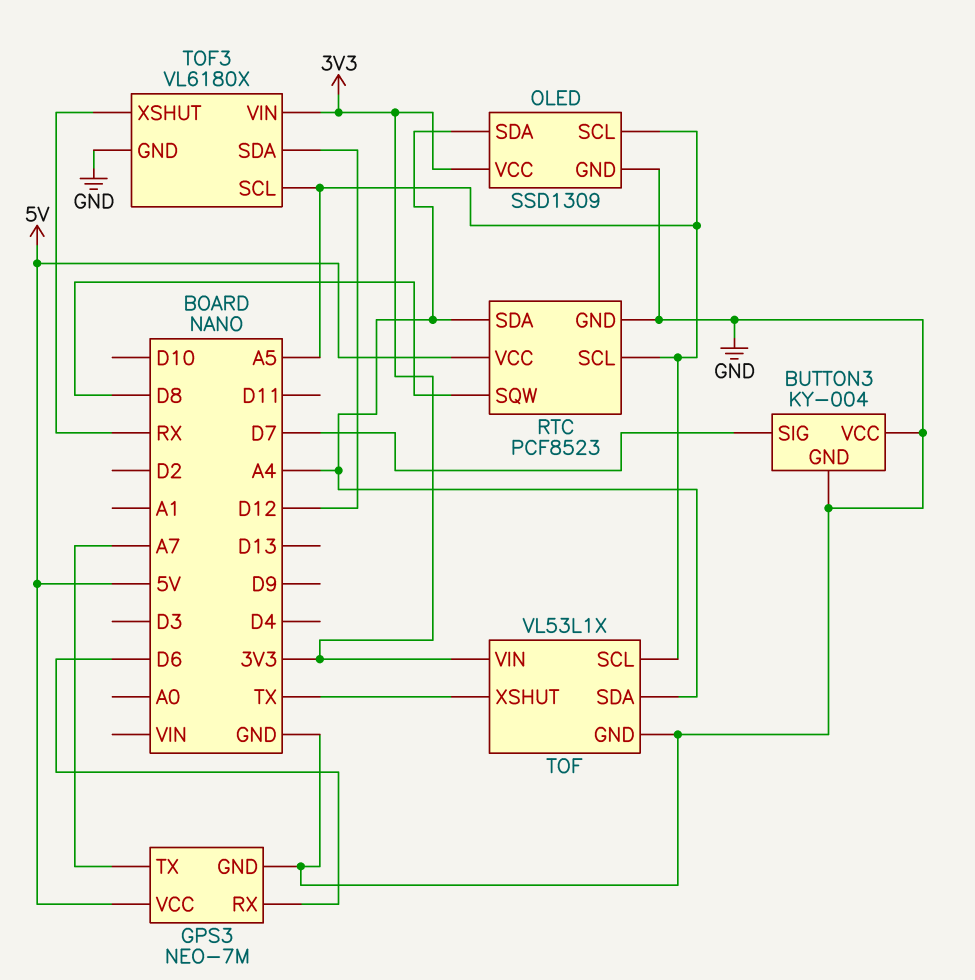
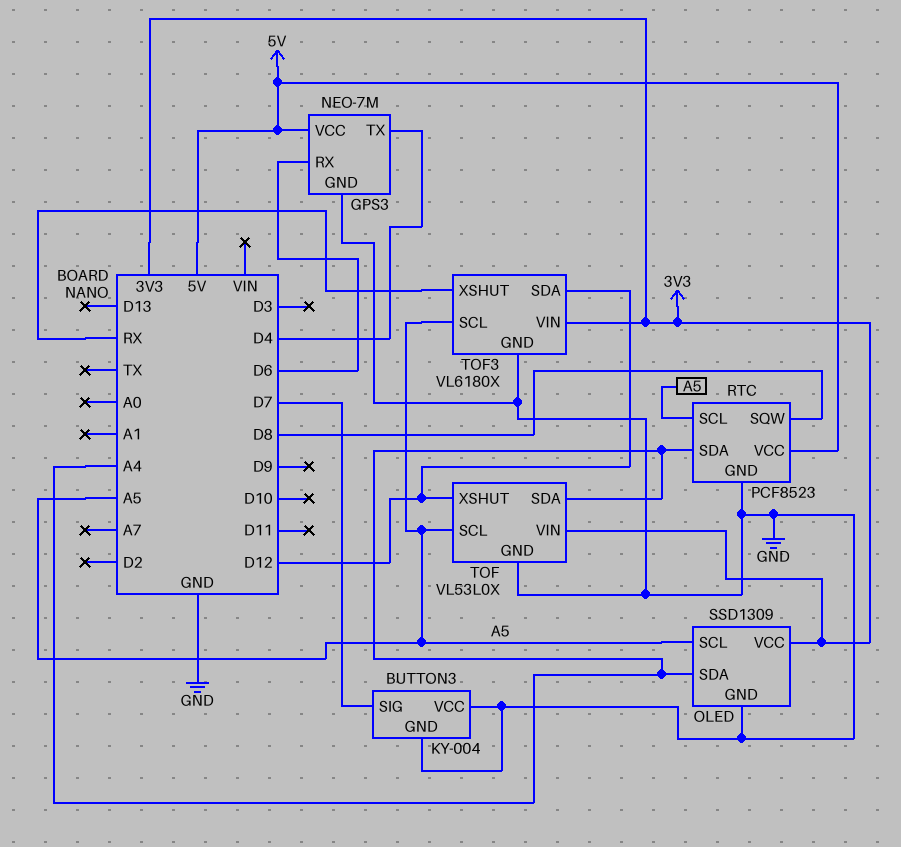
GPS3 pin TX: A7 -> D4
TOF: VL53L1X -> VL53L0X
TOF pin XSHUT: TX -> D12

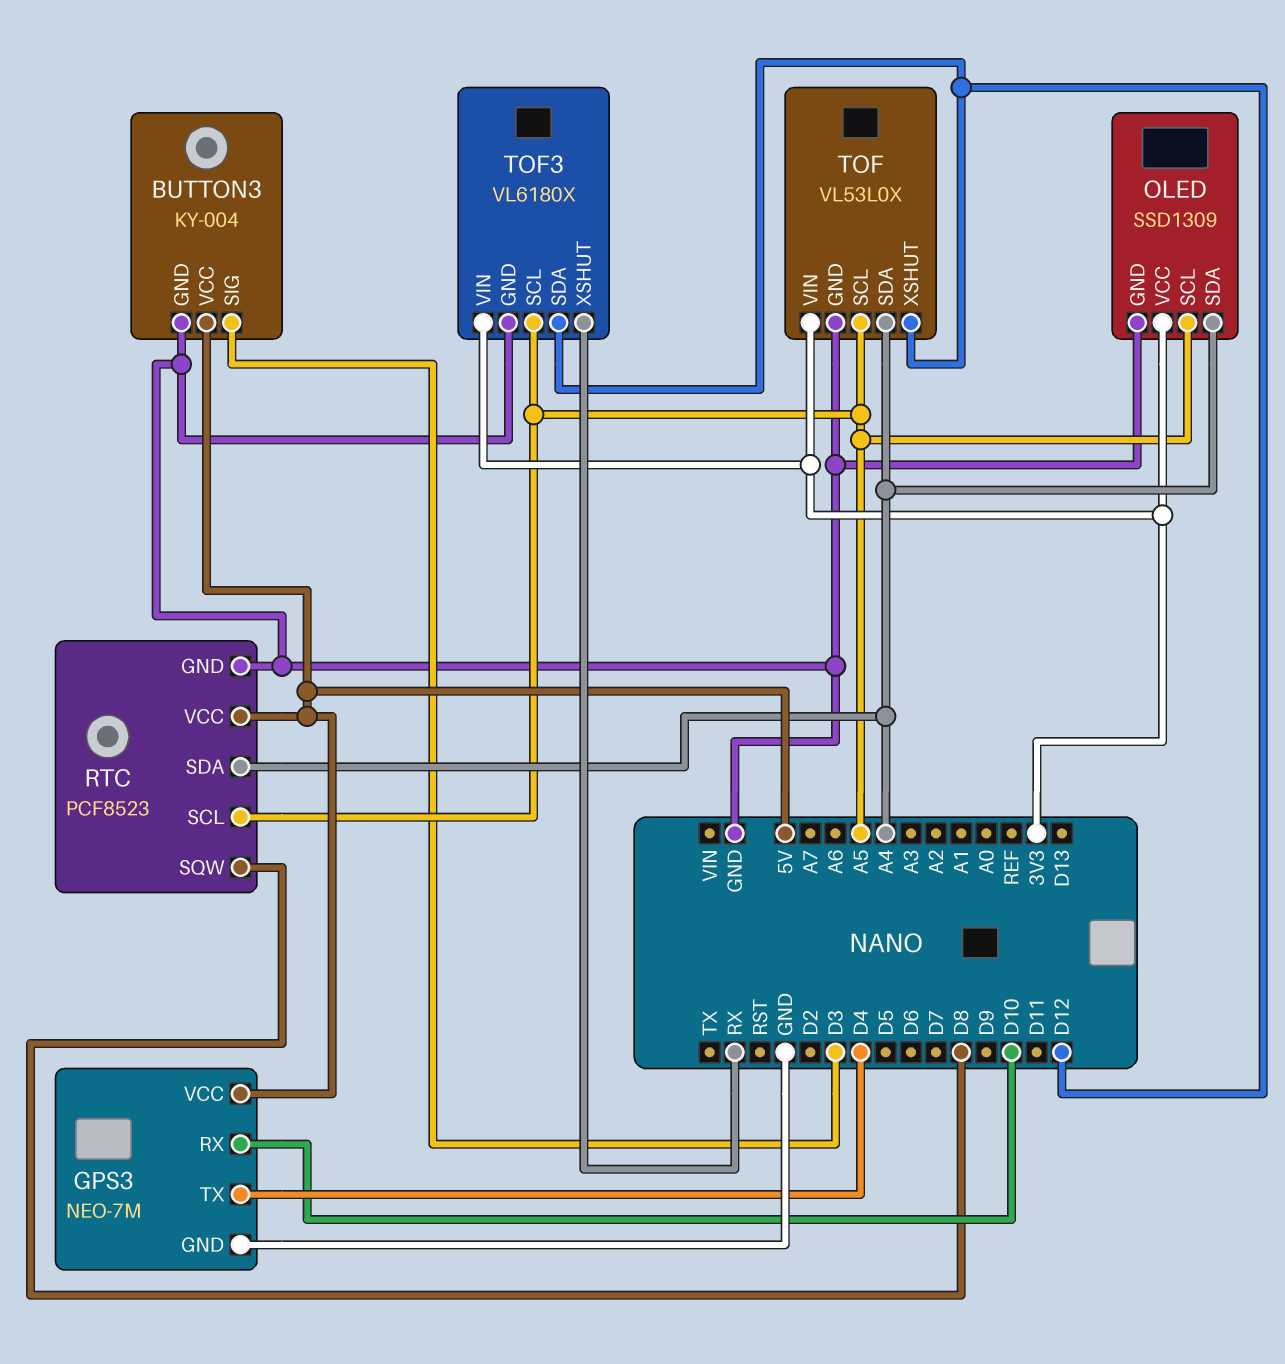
BUTTON3 pin SIG: D7 -> D3
BUTTON3 pin VCC: GND -> 5V
GPS3 pin RX: D6 -> D10

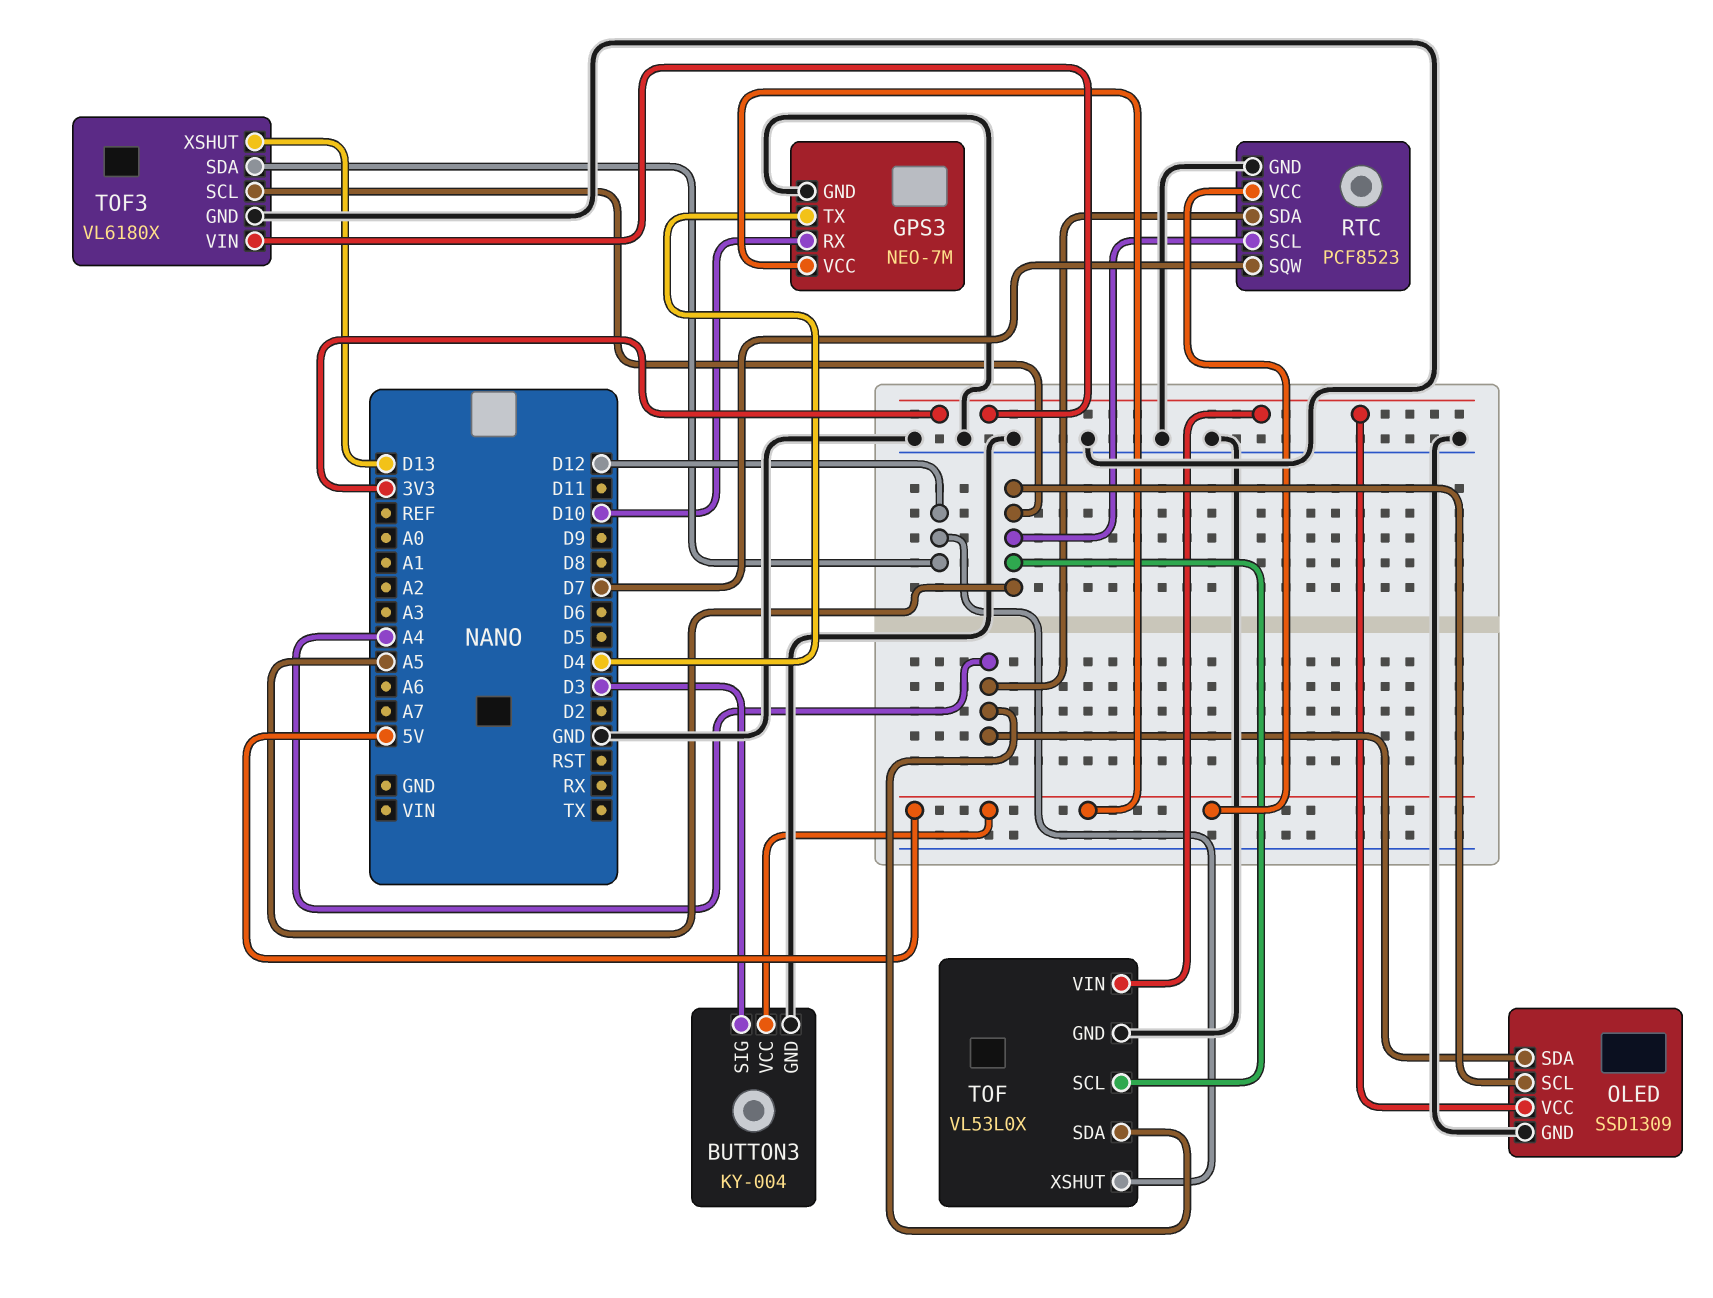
RTC pin SQW: D8 -> D7
TOF3 pin XSHUT: RX -> D13

